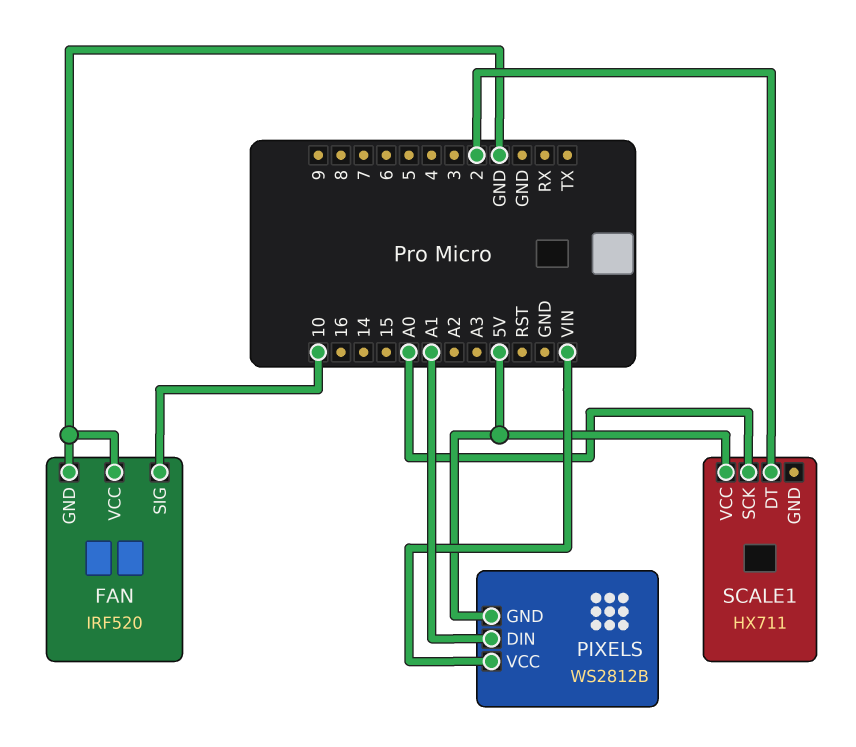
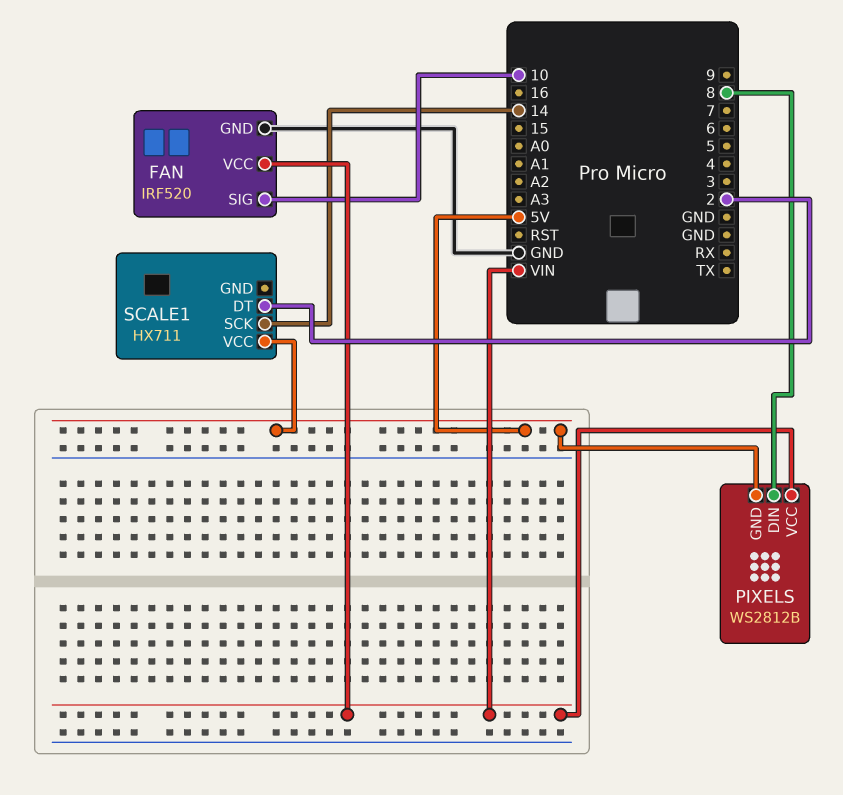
FAN pin VCC: GND -> VIN
PIXELS pin DIN: A1 -> 8
SCALE1 pin SCK: A0 -> 14

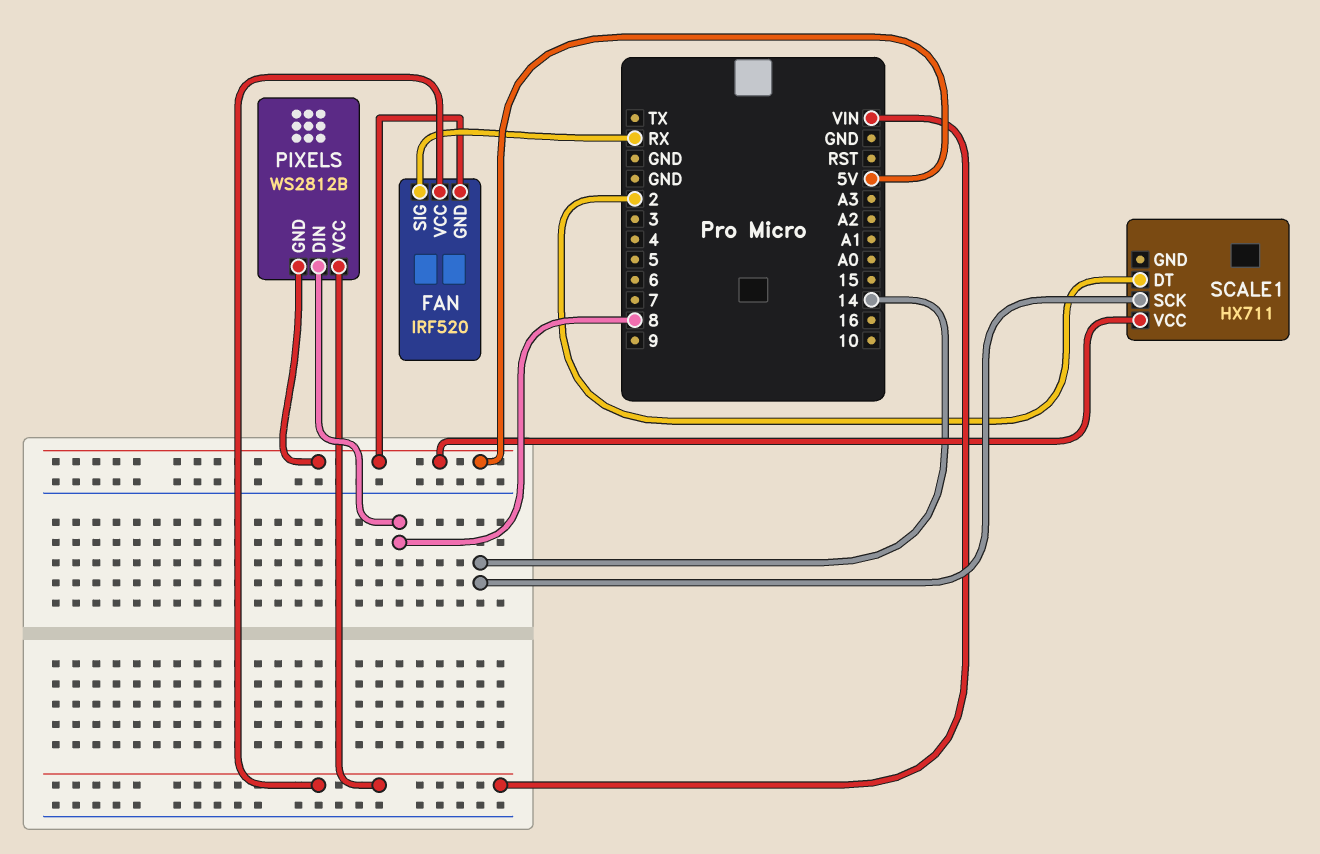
FAN pin GND: GND -> 5V
FAN pin SIG: 10 -> RX

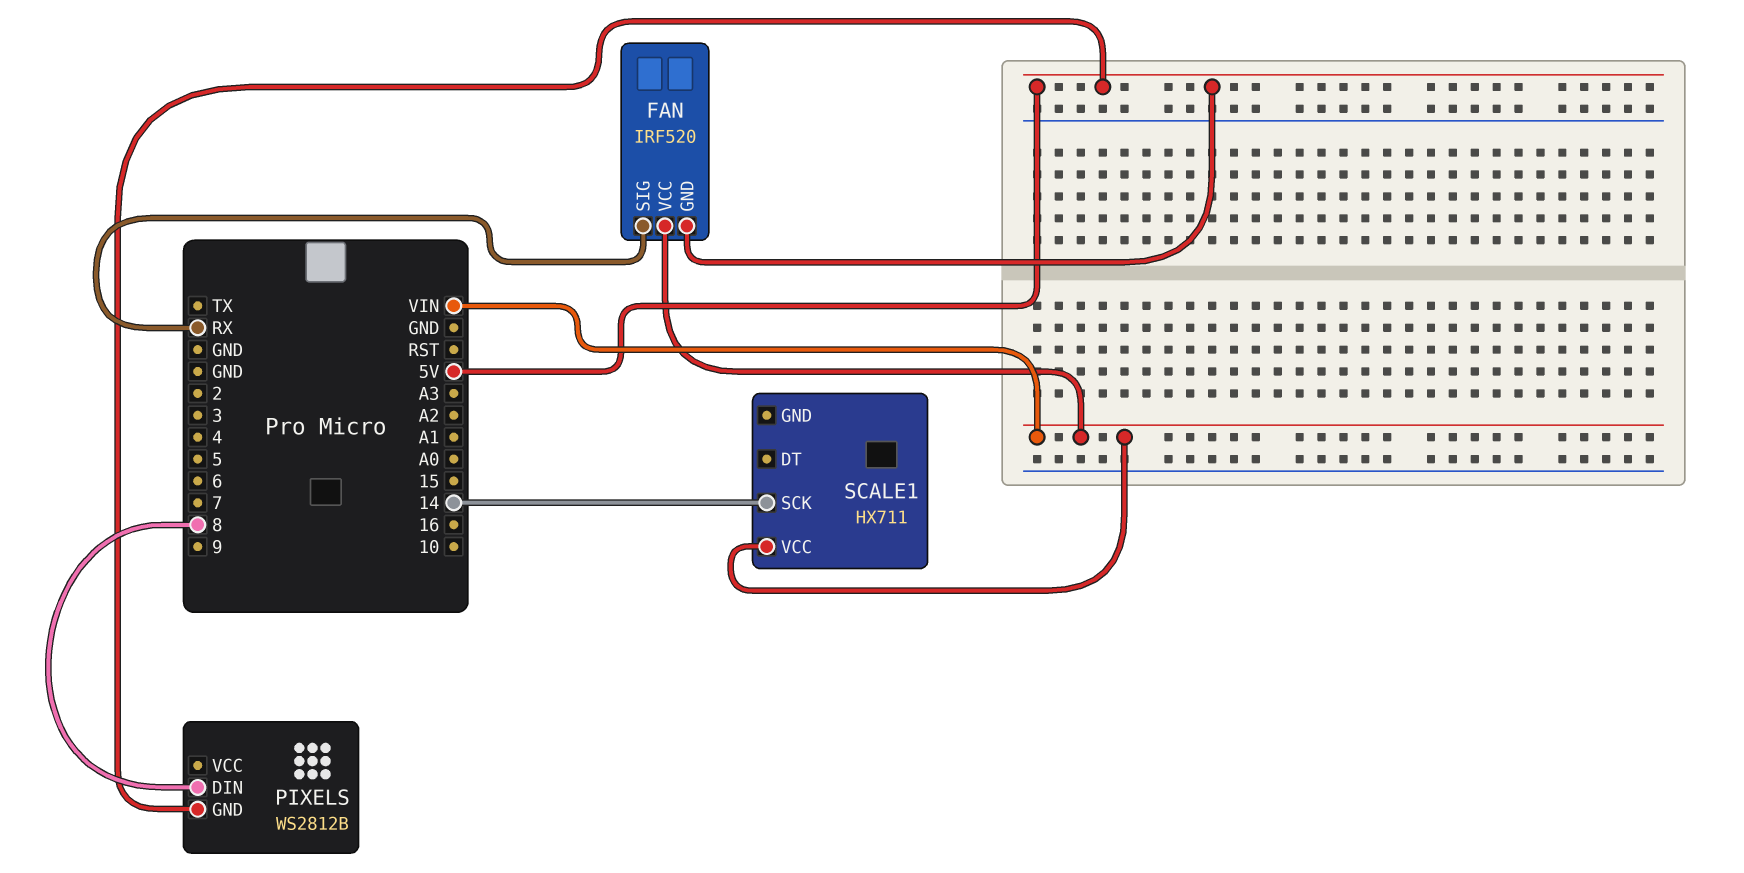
PIXELS pin VCC: VIN -> none
SCALE1 pin DT: 2 -> none
SCALE1 pin VCC: 5V -> VIN

